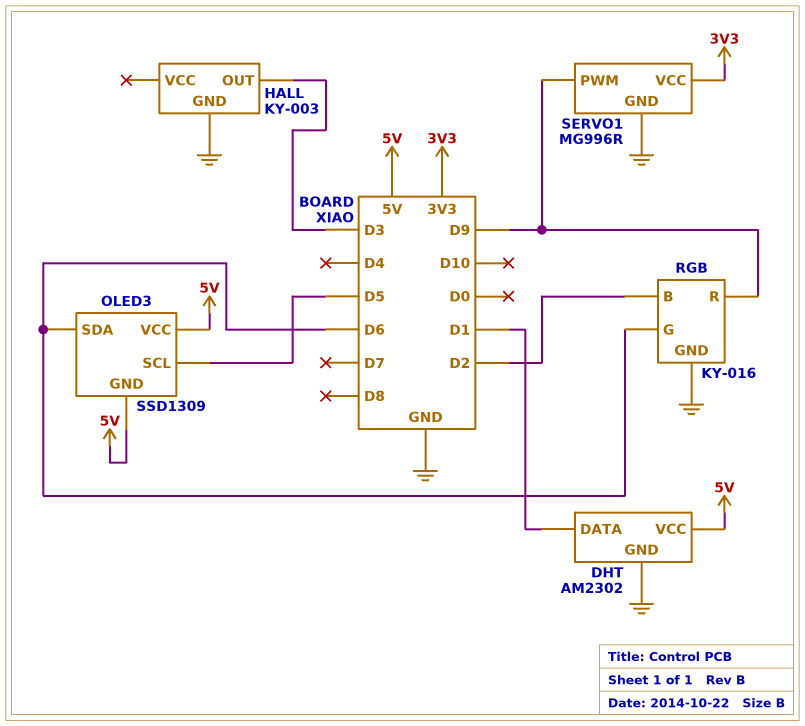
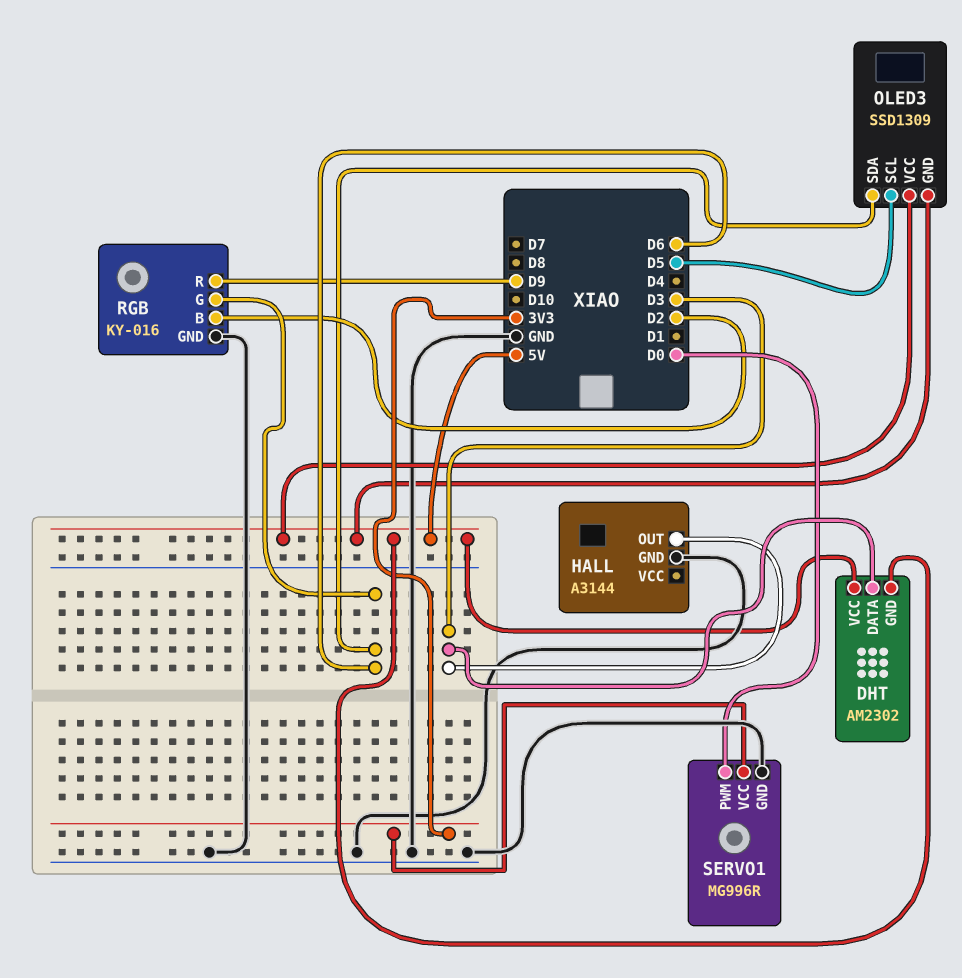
DHT pin DATA: D1 -> D3
DHT pin GND: GND -> 5V
HALL: KY-003 -> A3144
SERVO1 pin PWM: D9 -> D0

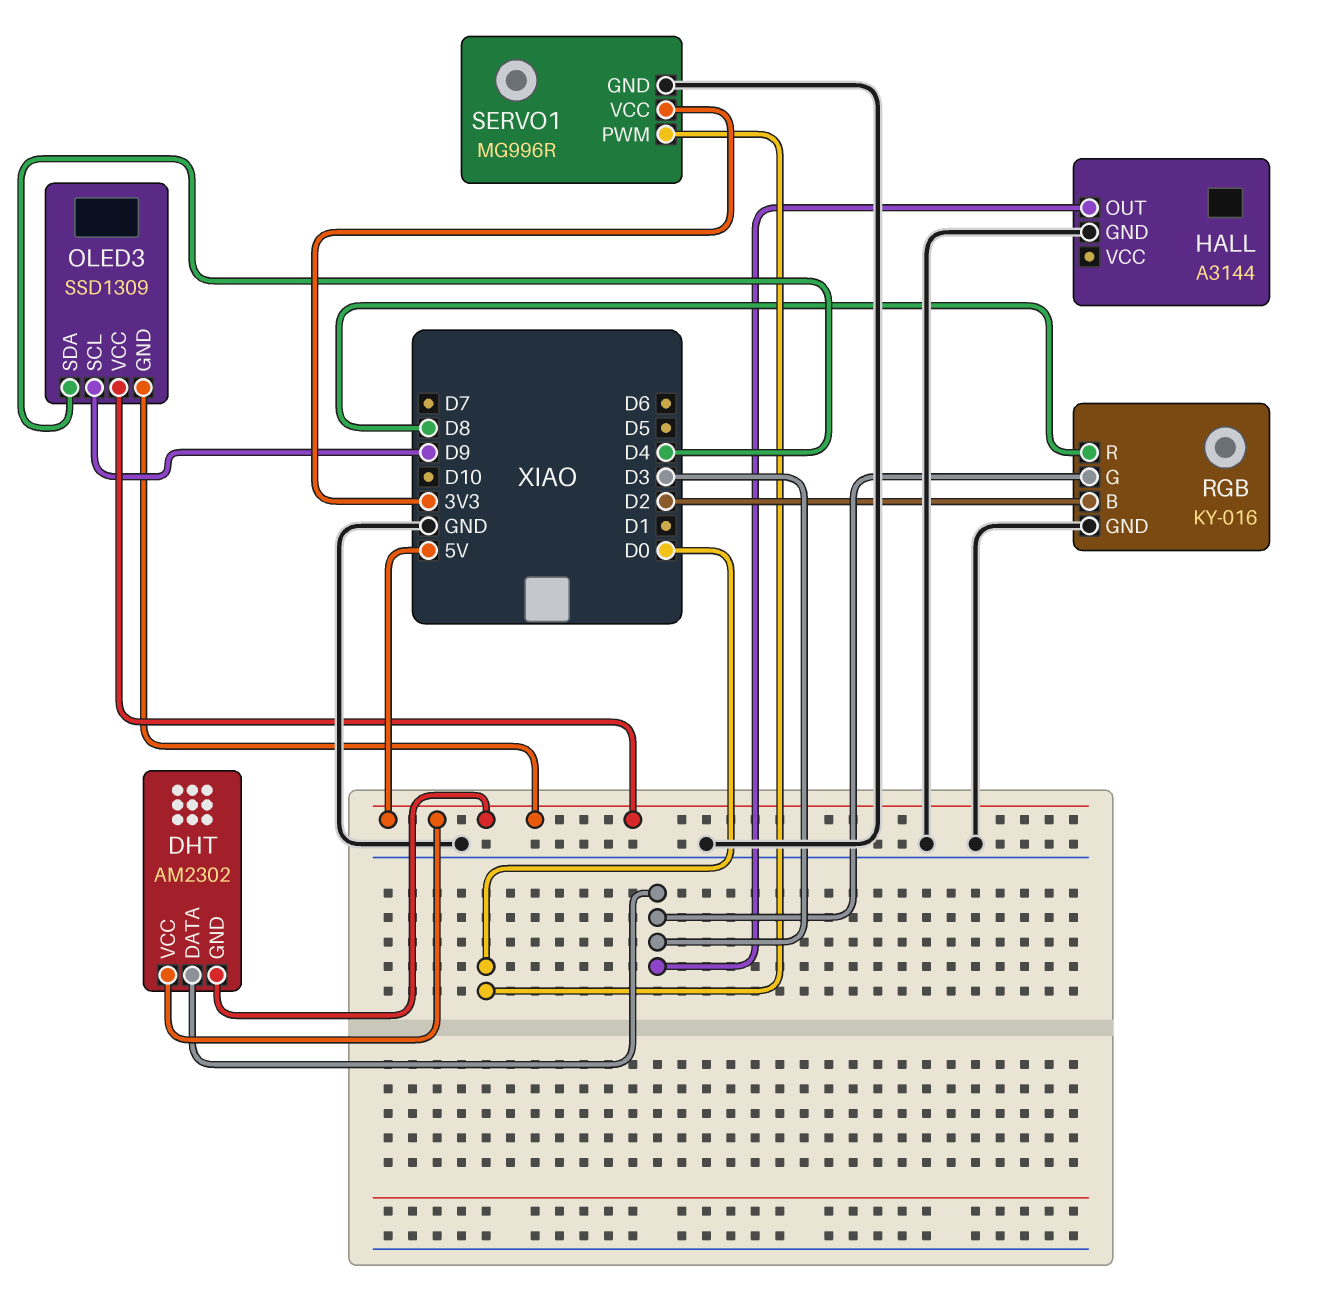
OLED3 pin SCL: D5 -> D9
OLED3 pin SDA: D6 -> D4
RGB pin G: D6 -> D3
RGB pin R: D9 -> D8

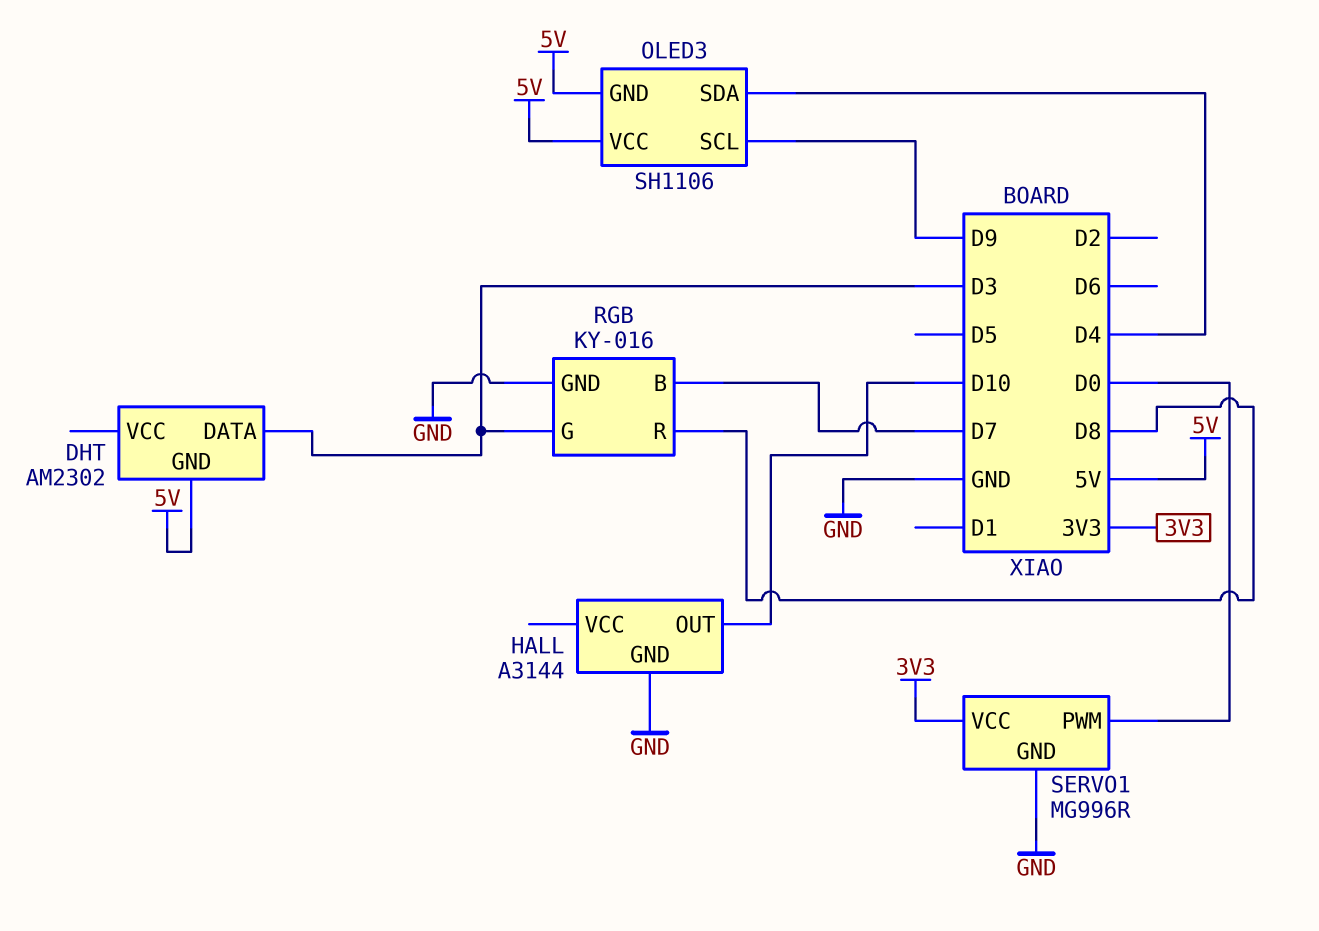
DHT pin VCC: 5V -> none
HALL pin OUT: D3 -> D10
OLED3: SSD1309 -> SH1106
RGB pin B: D2 -> D7

